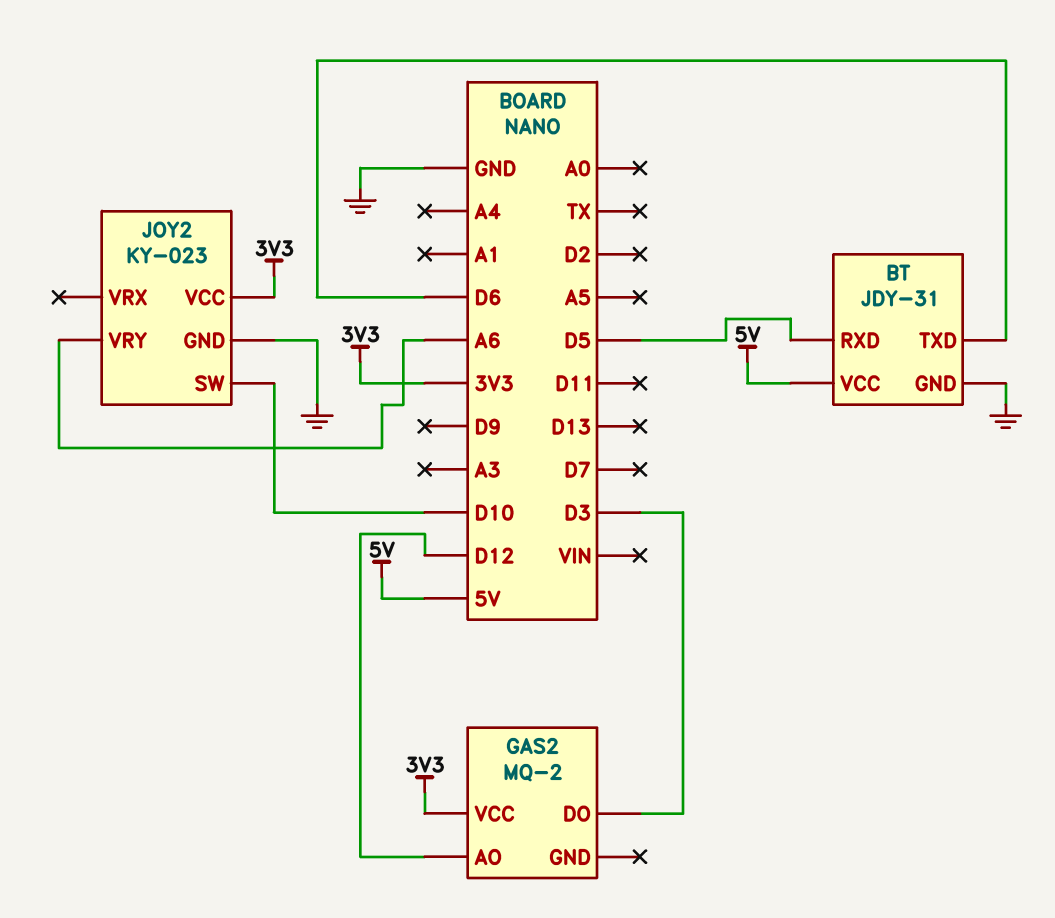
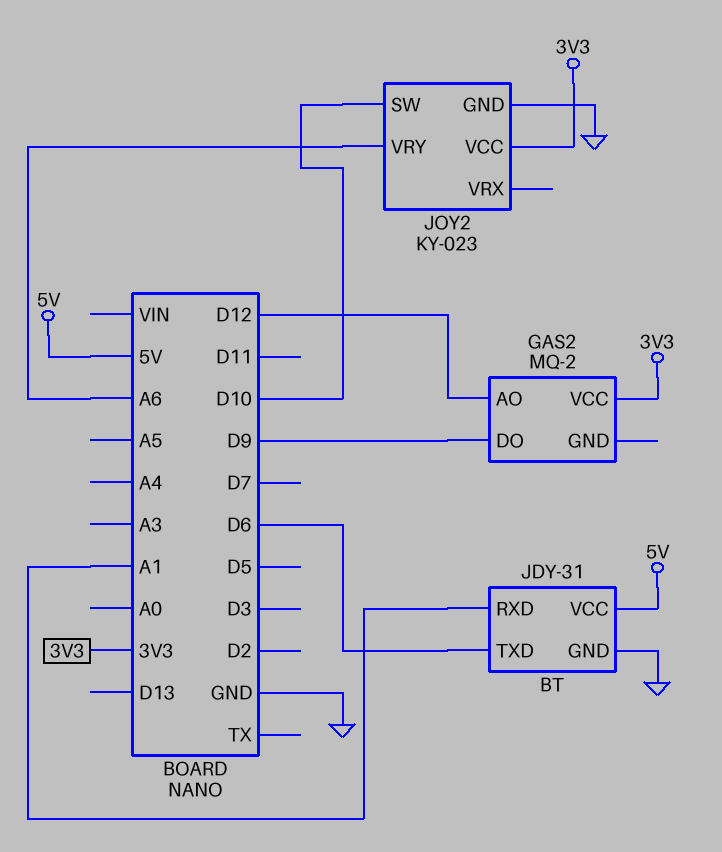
BT pin RXD: D5 -> A1
GAS2 pin DO: D3 -> D9

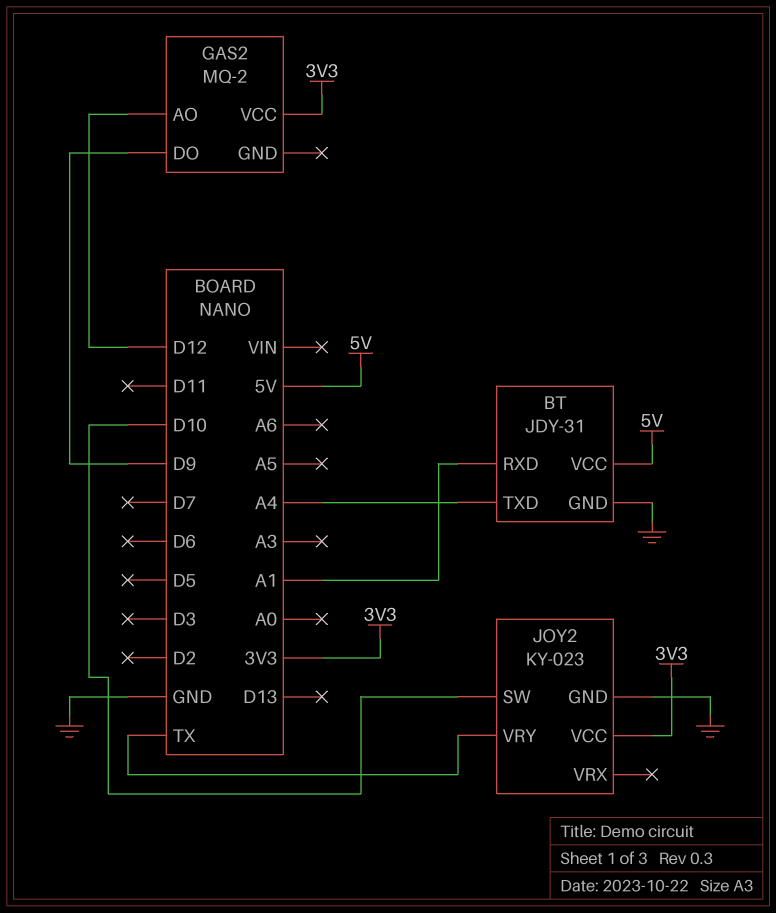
BT pin TXD: D6 -> A4
JOY2 pin VRY: A6 -> TX

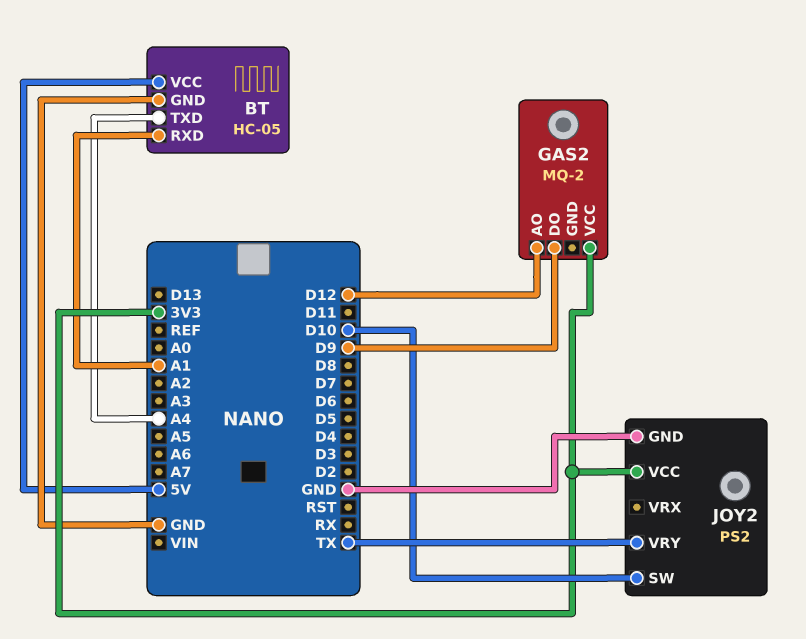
BT: JDY-31 -> HC-05
JOY2: KY-023 -> PS2

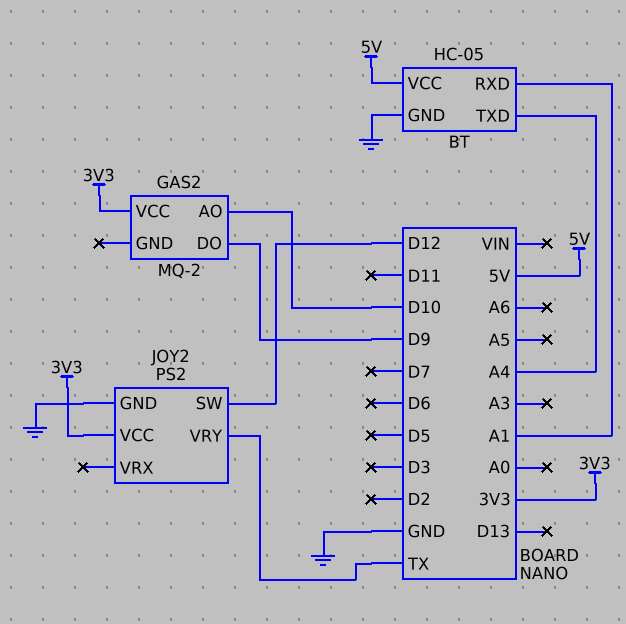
GAS2 pin AO: D12 -> D10
JOY2 pin SW: D10 -> D12

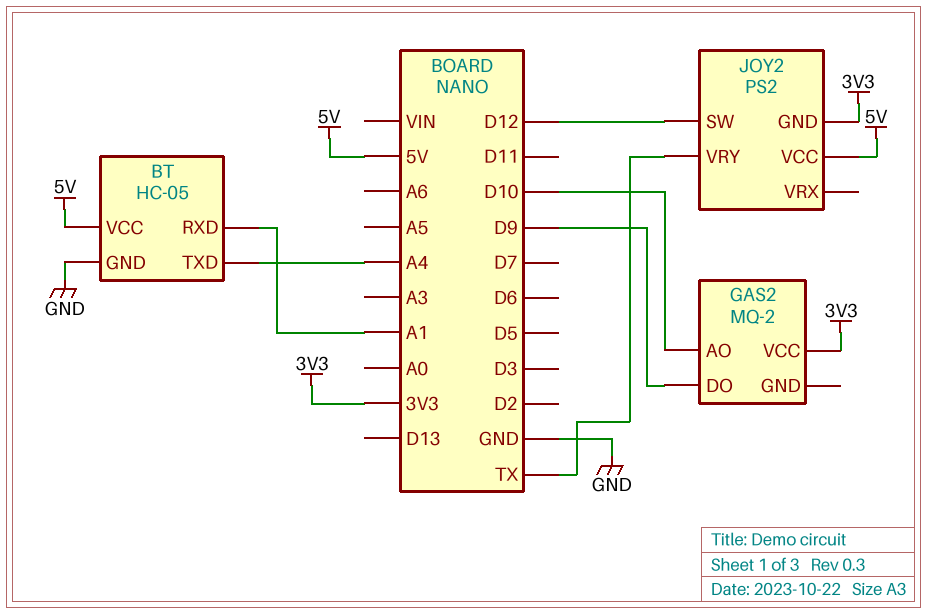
JOY2 pin GND: GND -> 3V3
JOY2 pin VCC: 3V3 -> 5V

